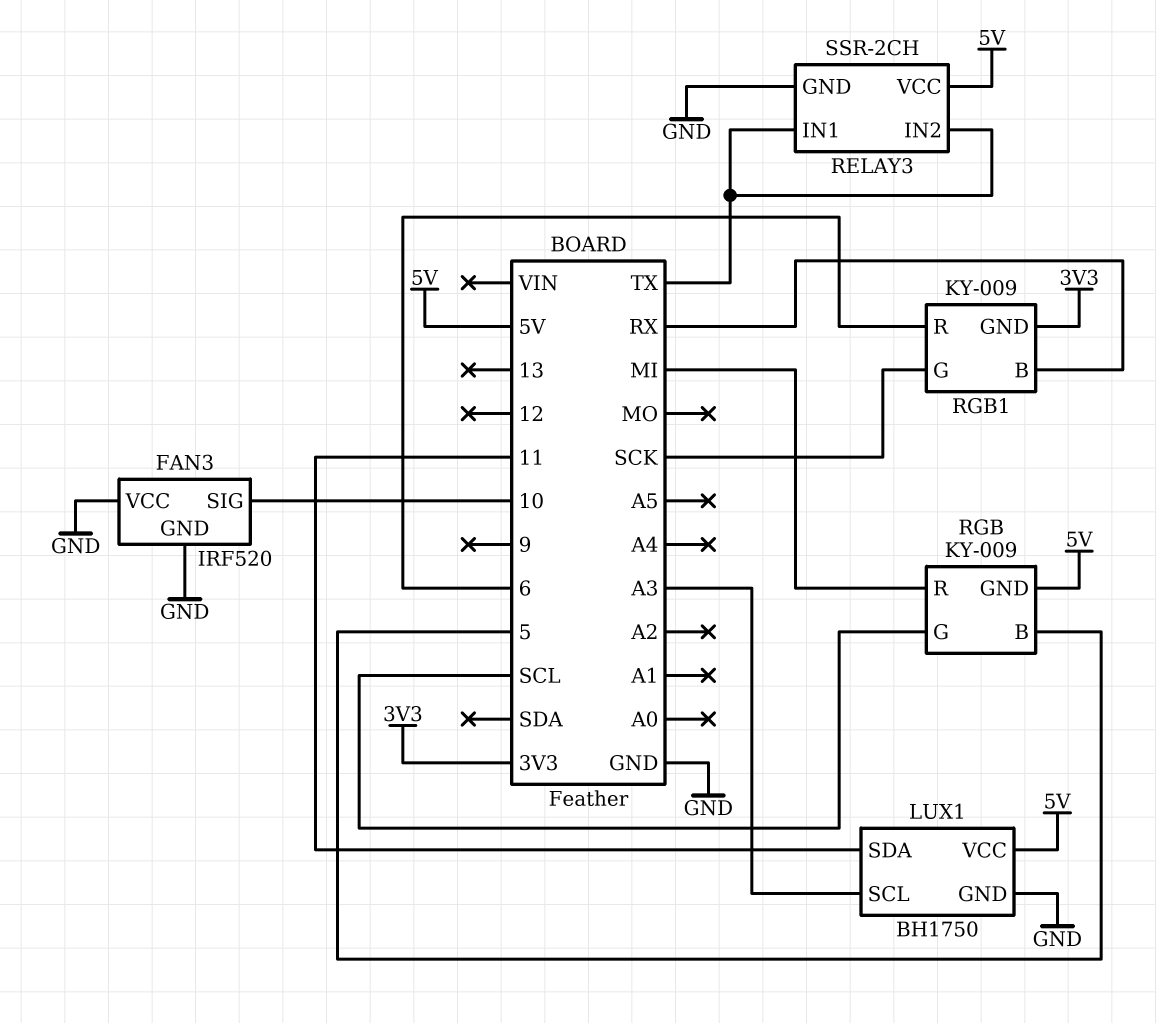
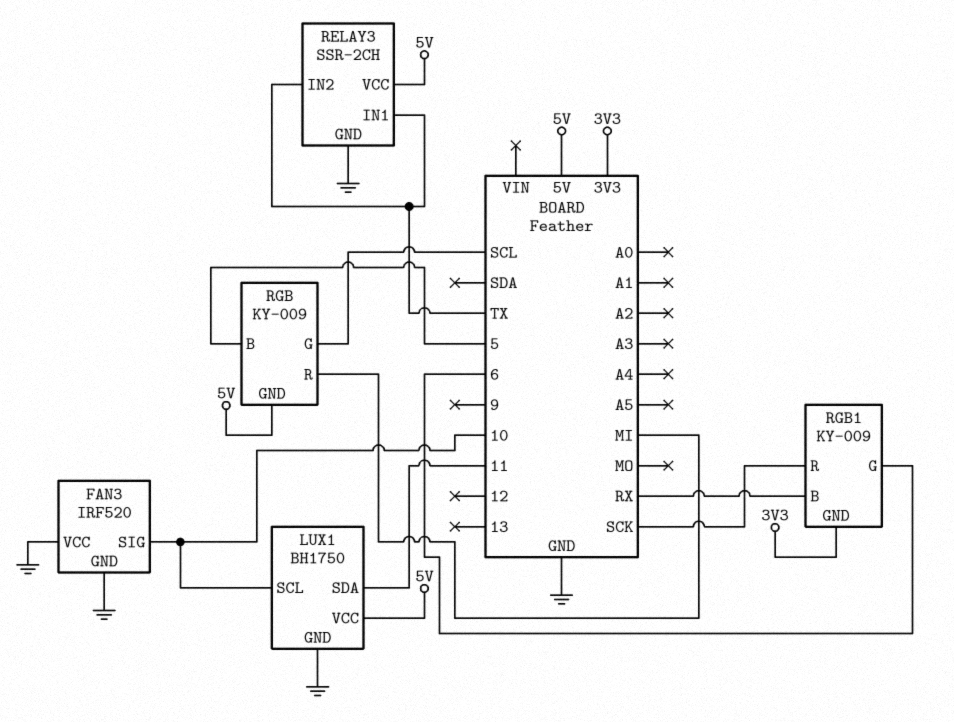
LUX1 pin SCL: A3 -> 10
RGB1 pin G: SCK -> 6
RGB1 pin R: 6 -> SCK

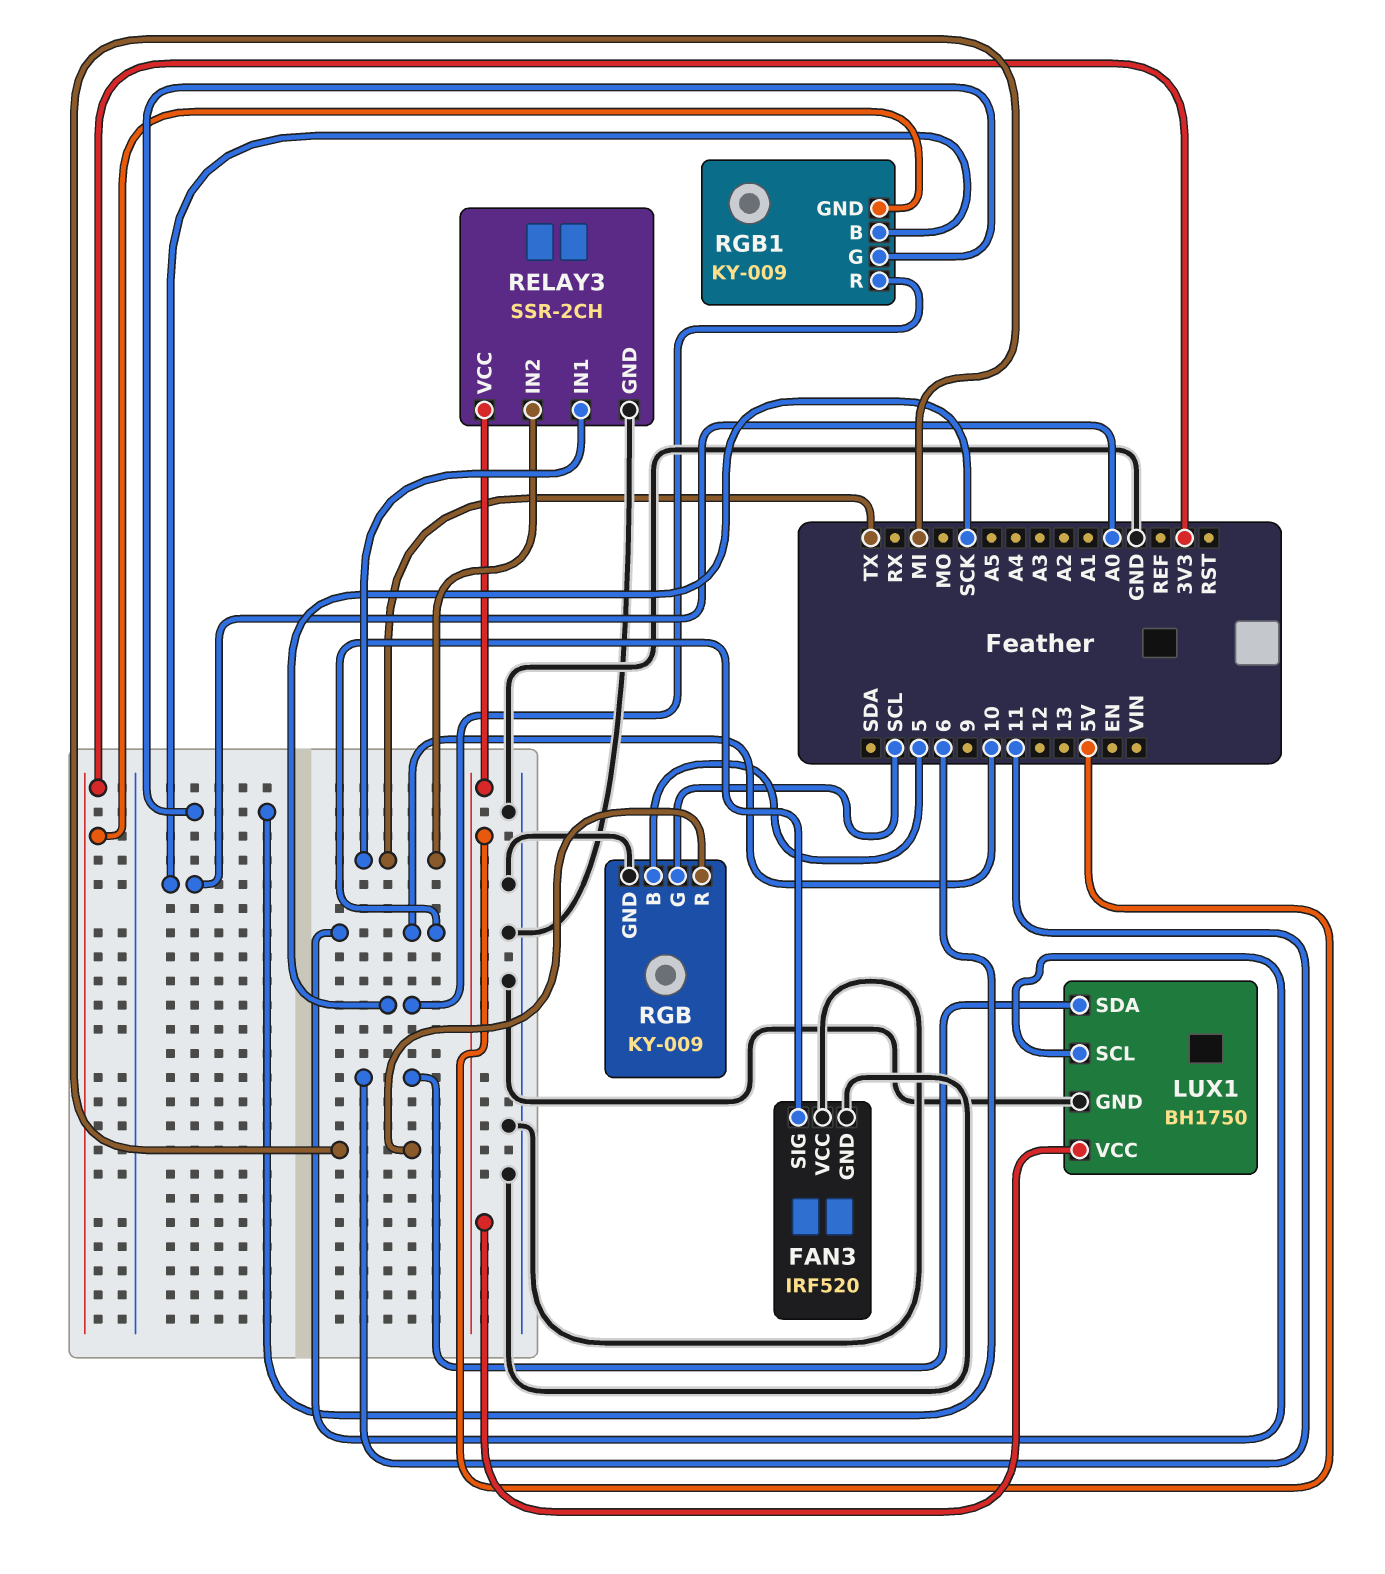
RGB pin GND: 5V -> GND
RGB1 pin B: RX -> A0

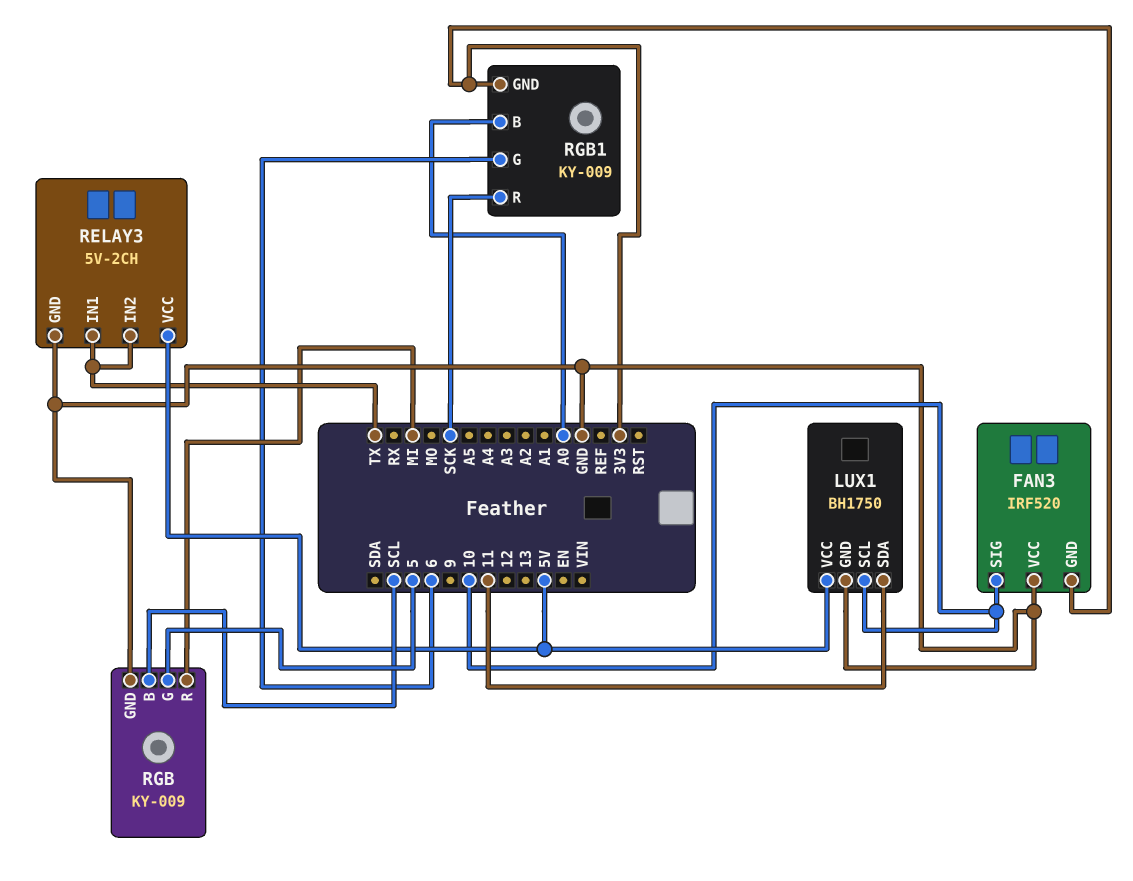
FAN3 pin GND: GND -> 3V3
RELAY3: SSR-2CH -> 5V-2CH
RGB pin B: 5 -> SCL
RGB pin G: SCL -> 5

